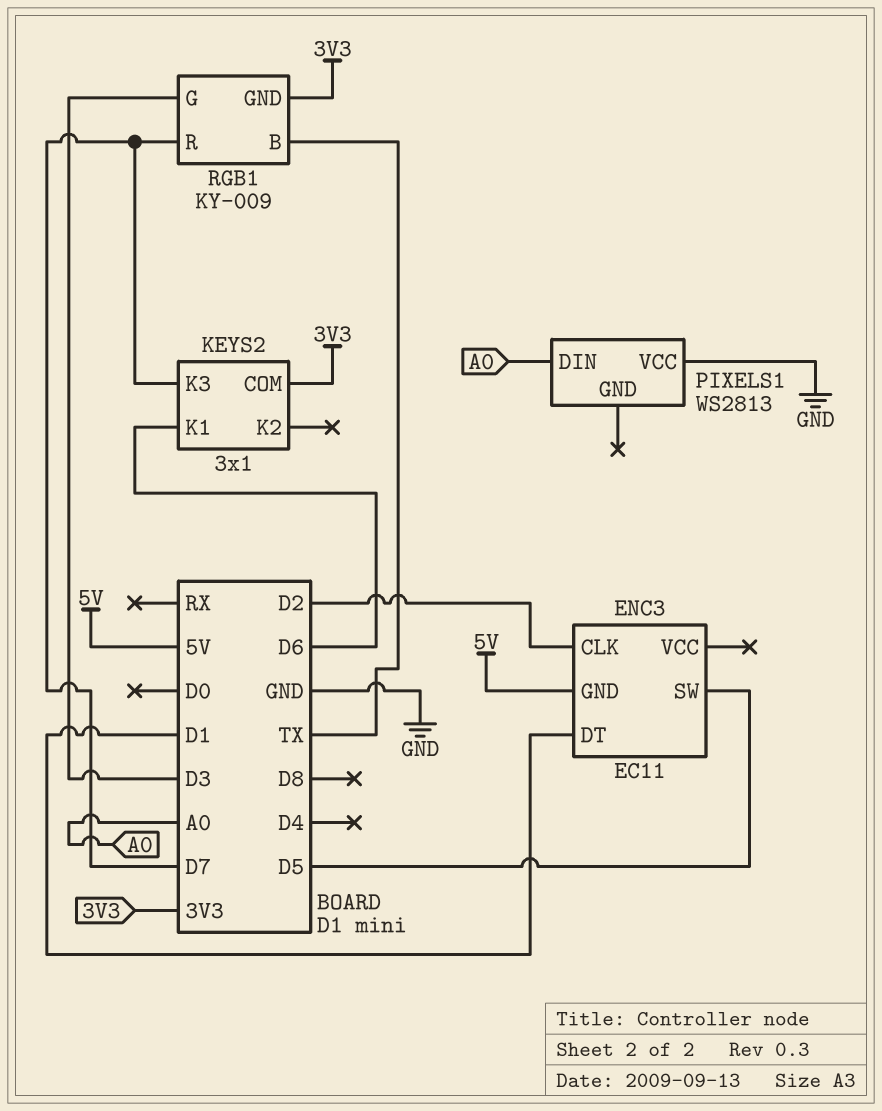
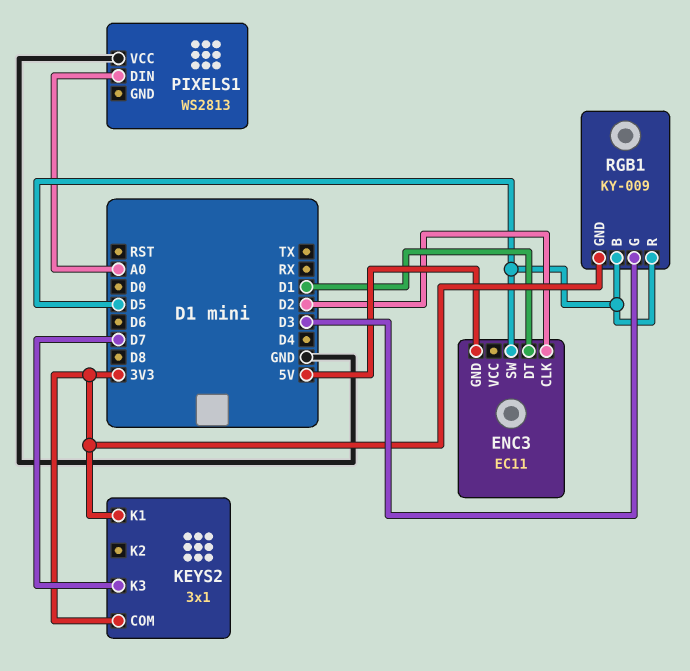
KEYS2 pin K1: D6 -> 3V3
RGB1 pin B: TX -> D5
RGB1 pin R: D7 -> D5

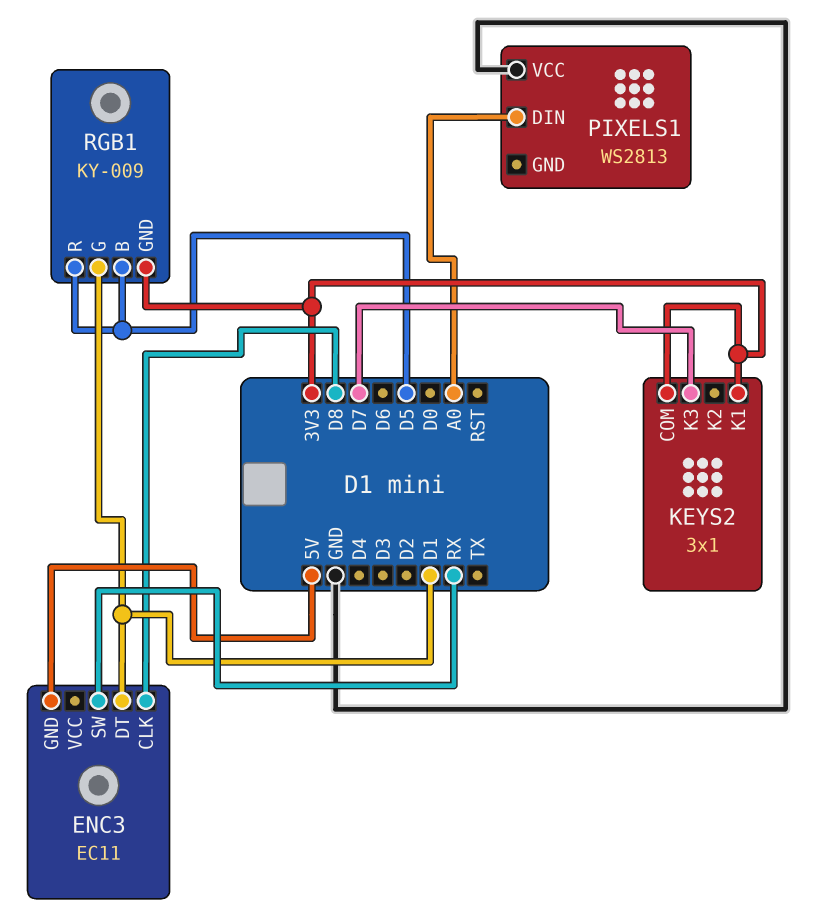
ENC3 pin CLK: D2 -> D8
ENC3 pin SW: D5 -> RX
RGB1 pin G: D3 -> D1

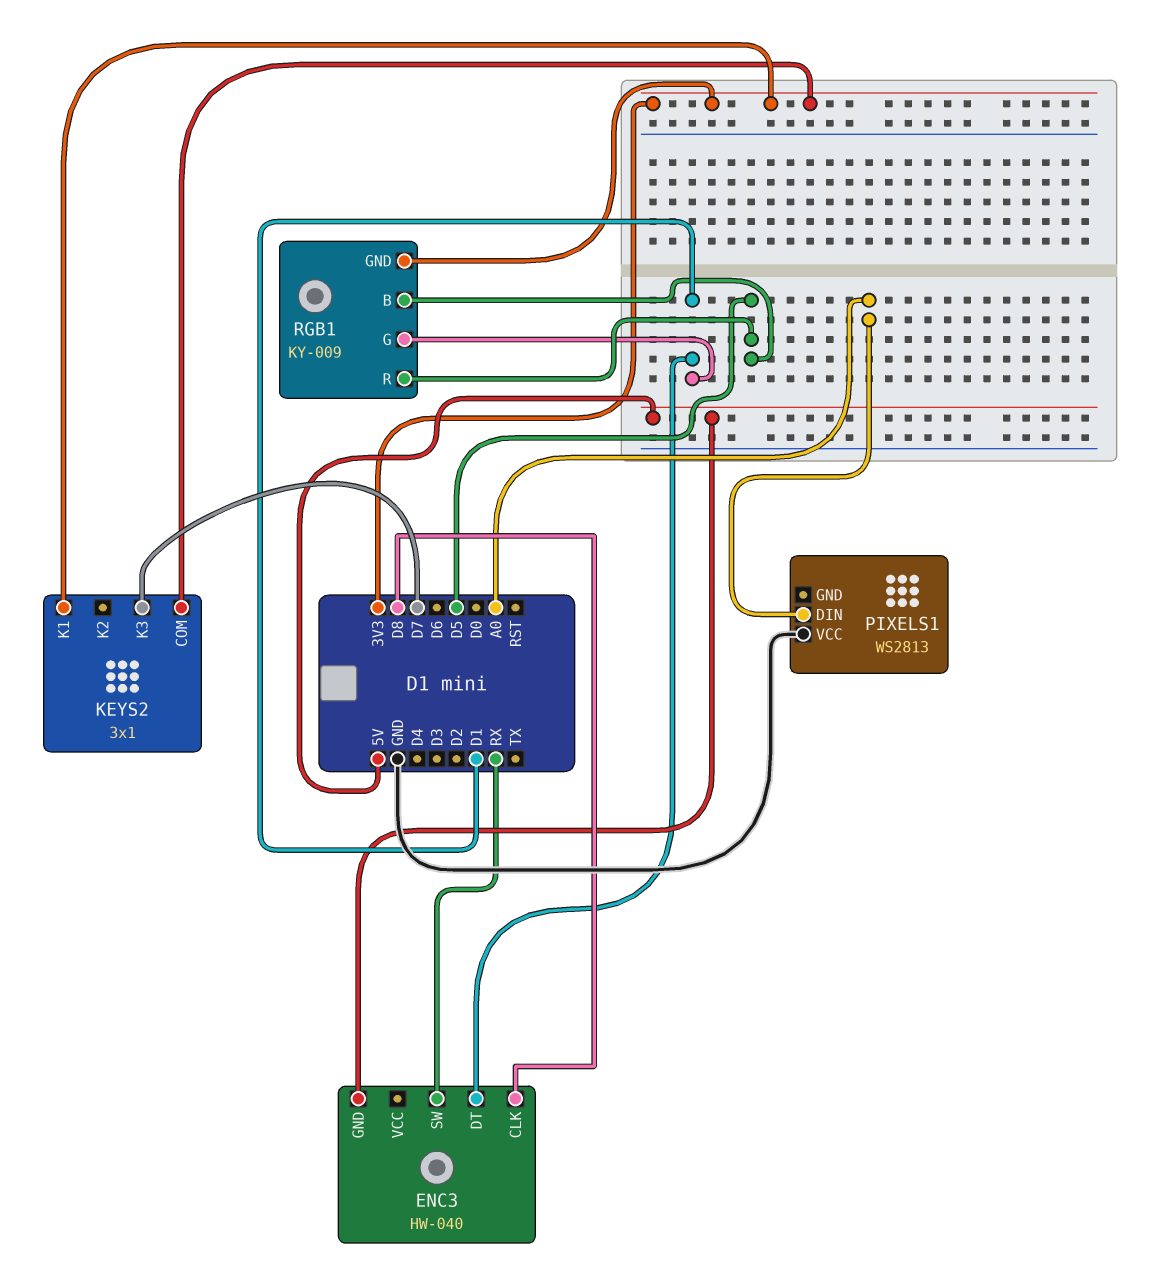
ENC3: EC11 -> HW-040

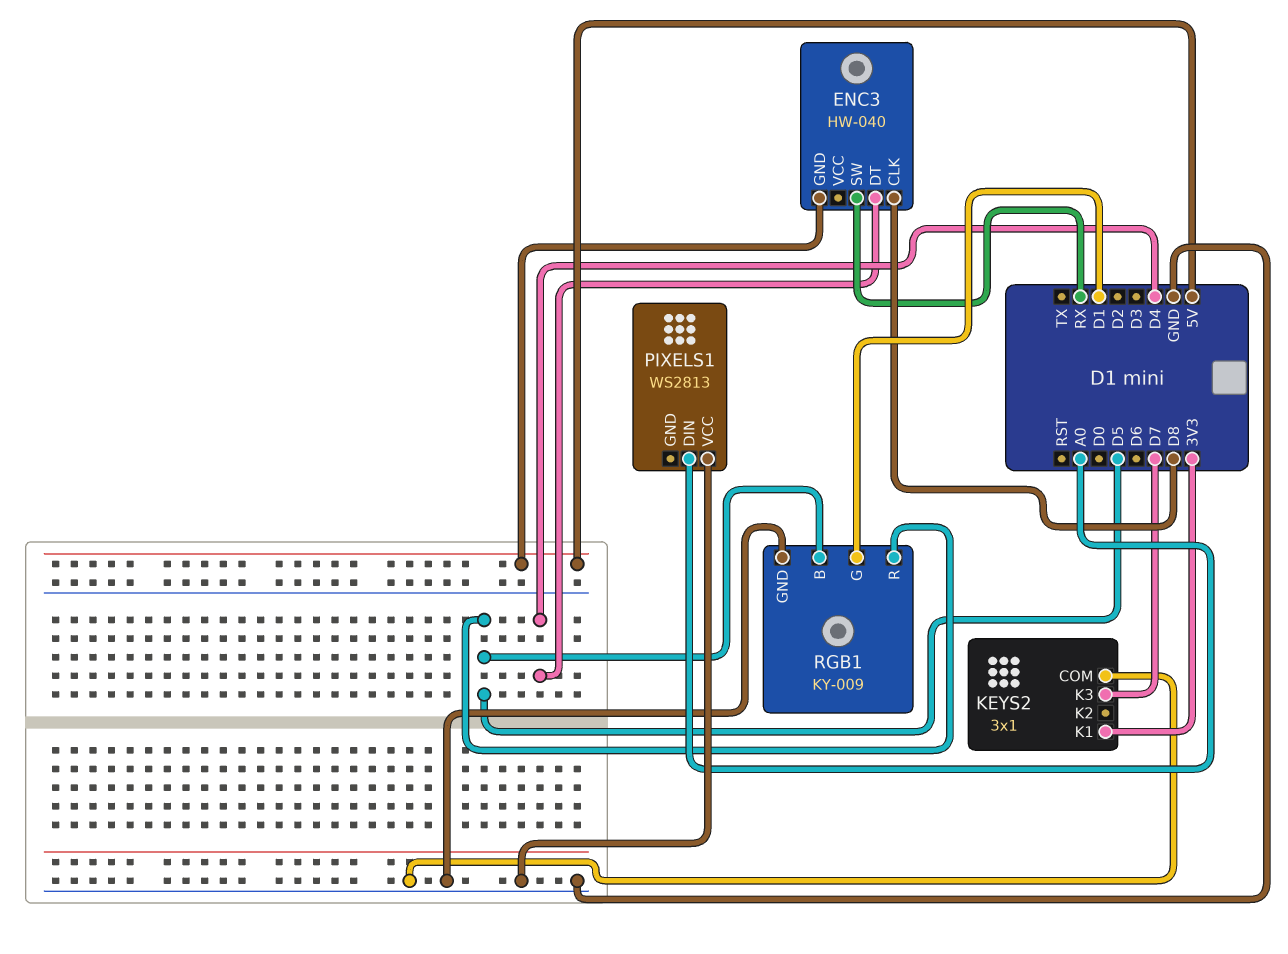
ENC3 pin DT: D1 -> D4
KEYS2 pin COM: 3V3 -> GND
RGB1 pin GND: 3V3 -> GND

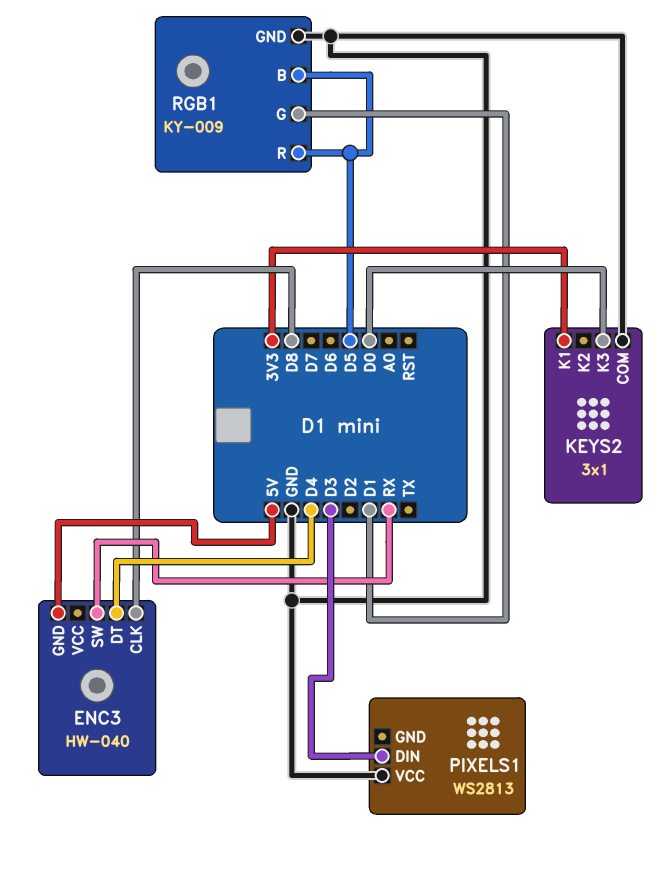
KEYS2 pin K3: D7 -> D0
PIXELS1 pin DIN: A0 -> D3

